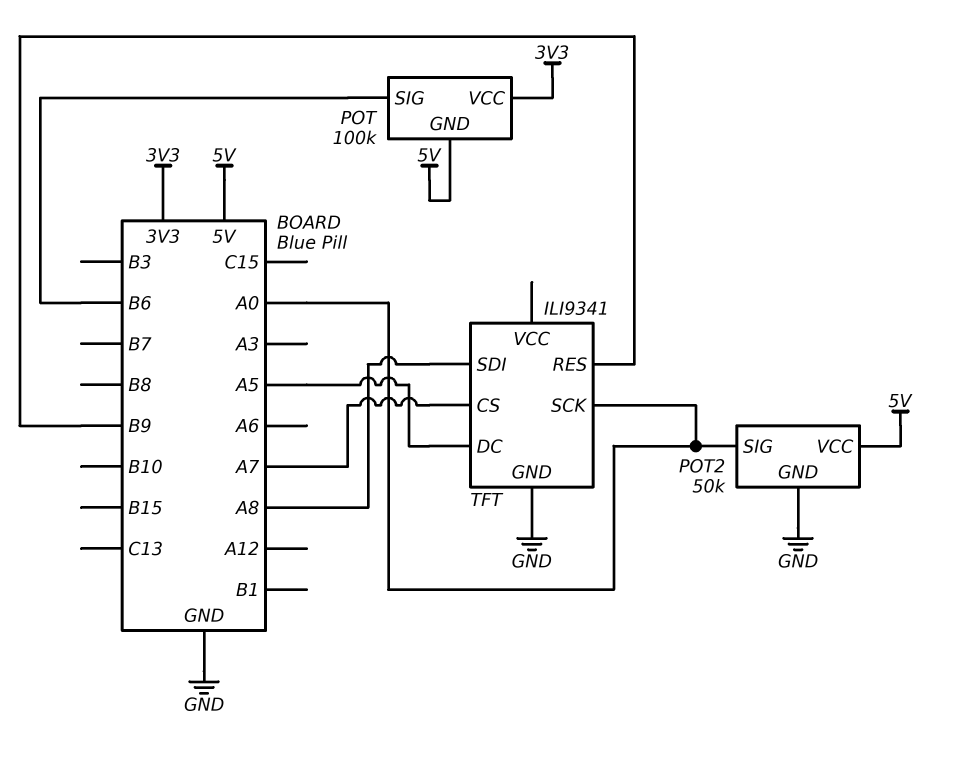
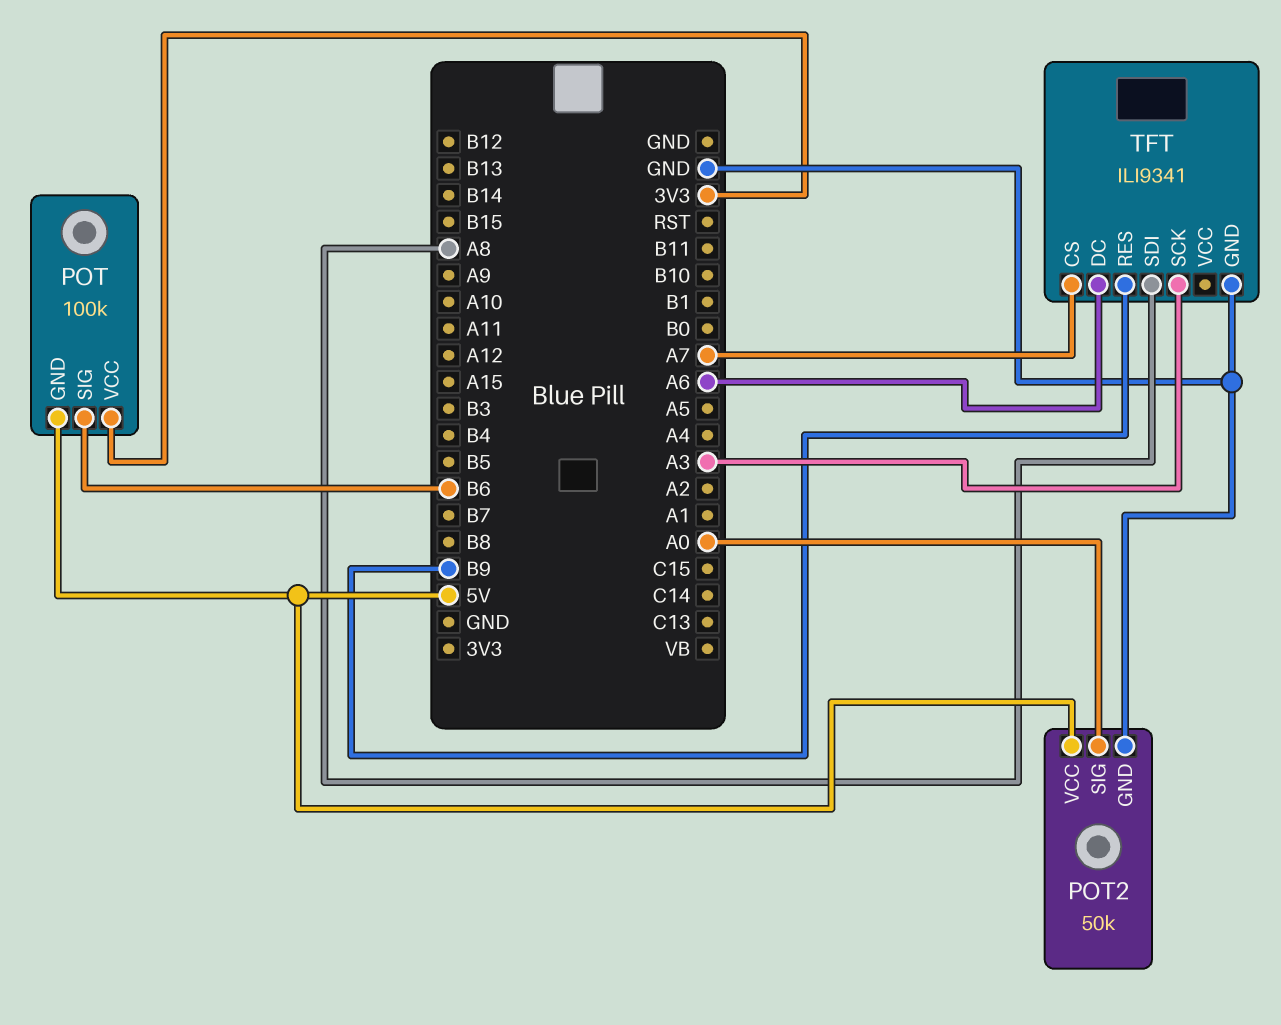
TFT pin DC: A5 -> A6
TFT pin SCK: A0 -> A3

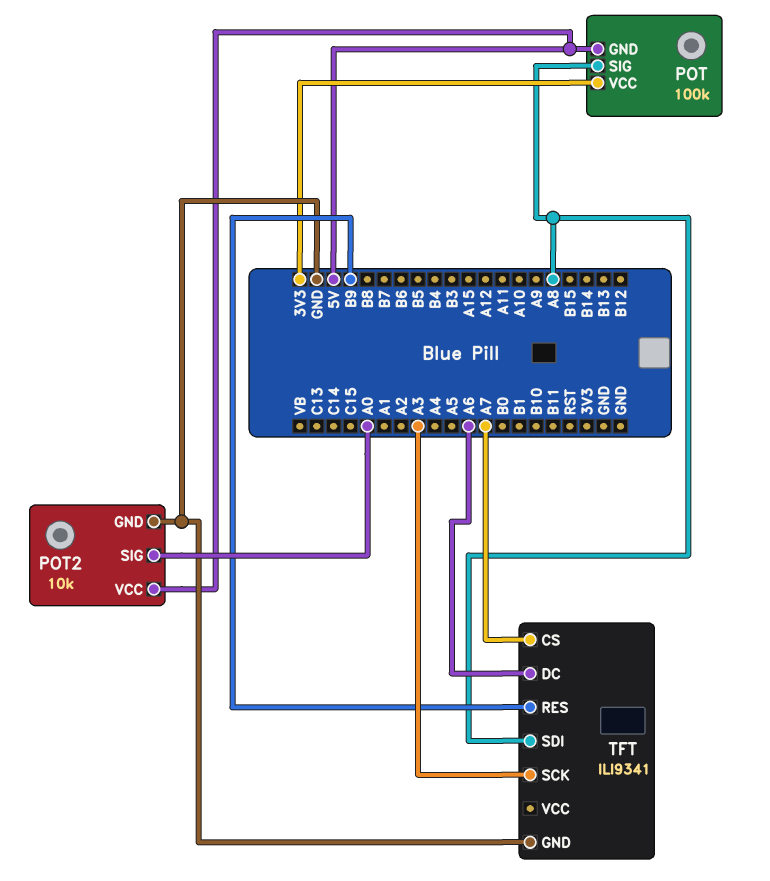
POT pin SIG: B6 -> A8
POT2: 50k -> 10k

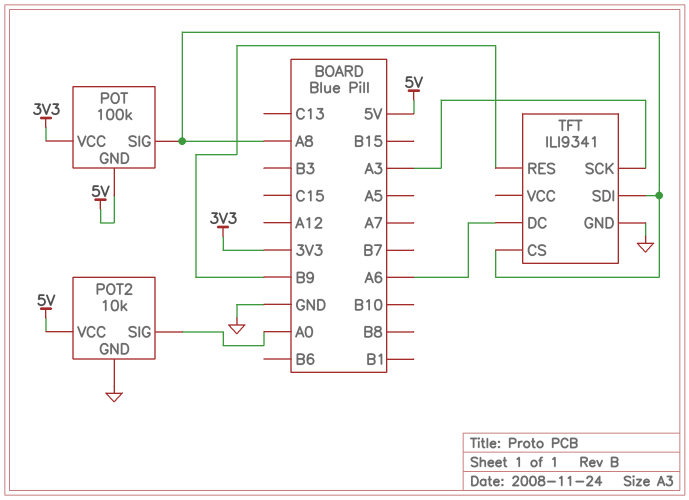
TFT pin CS: A7 -> A8

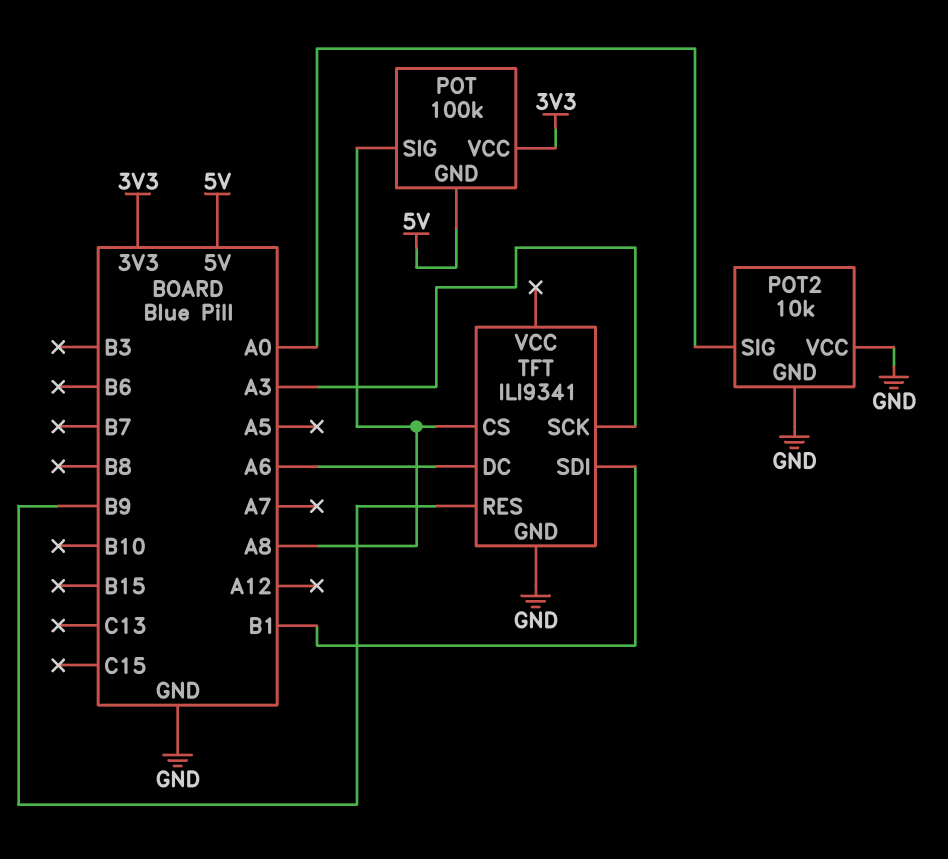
POT2 pin VCC: 5V -> GND
TFT pin SDI: A8 -> B1

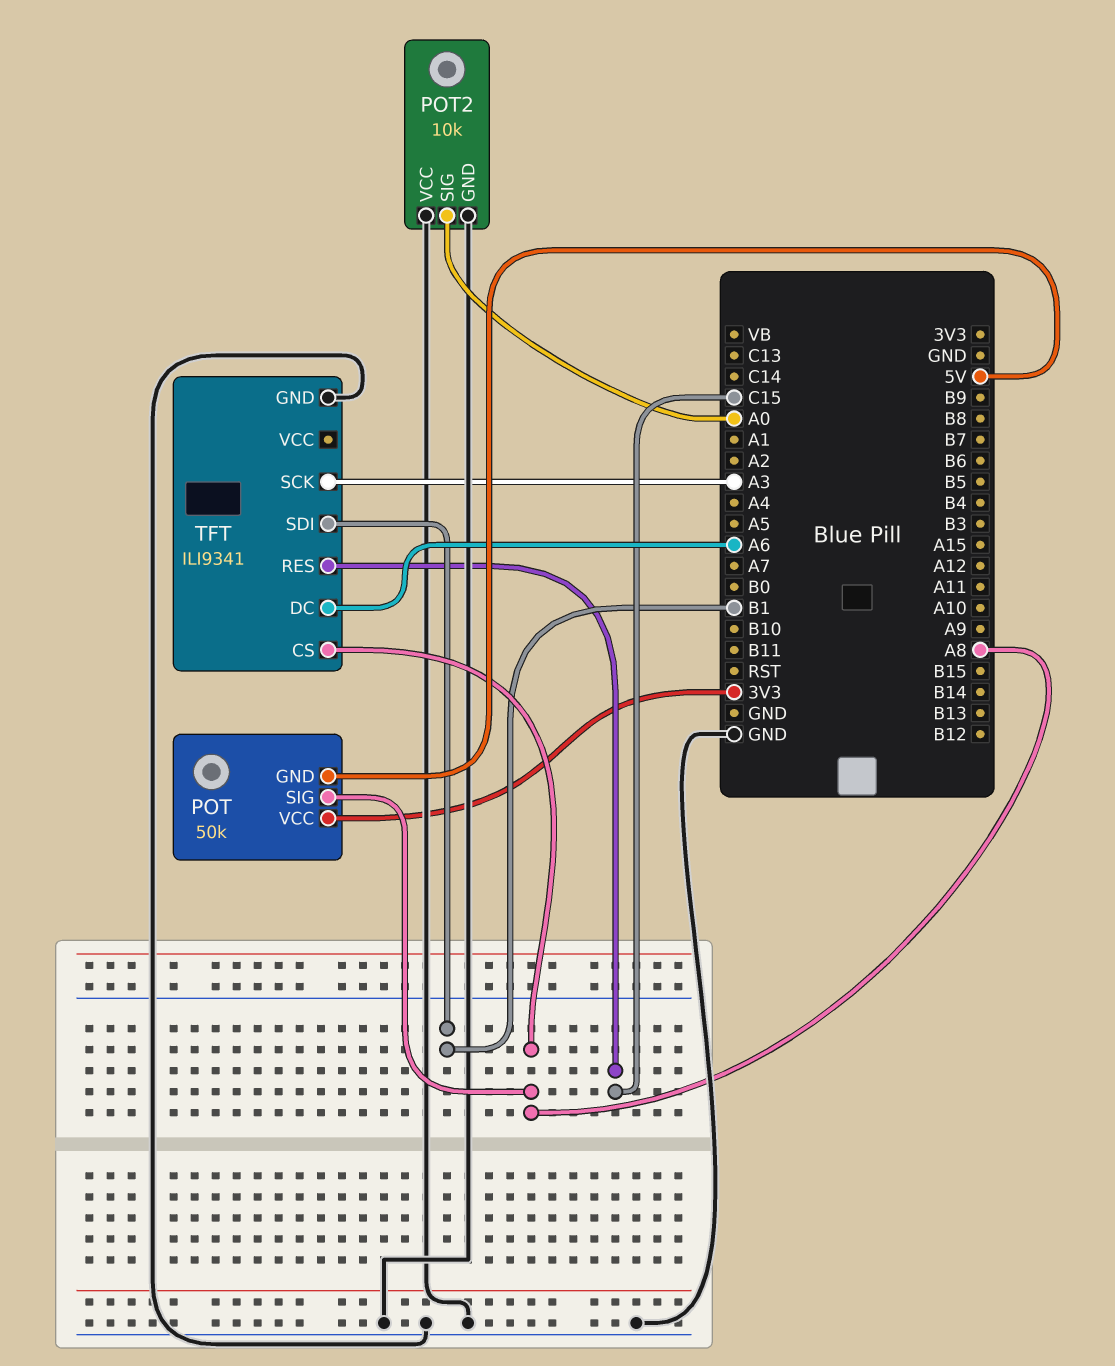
POT: 100k -> 50k
TFT pin RES: B9 -> C15

